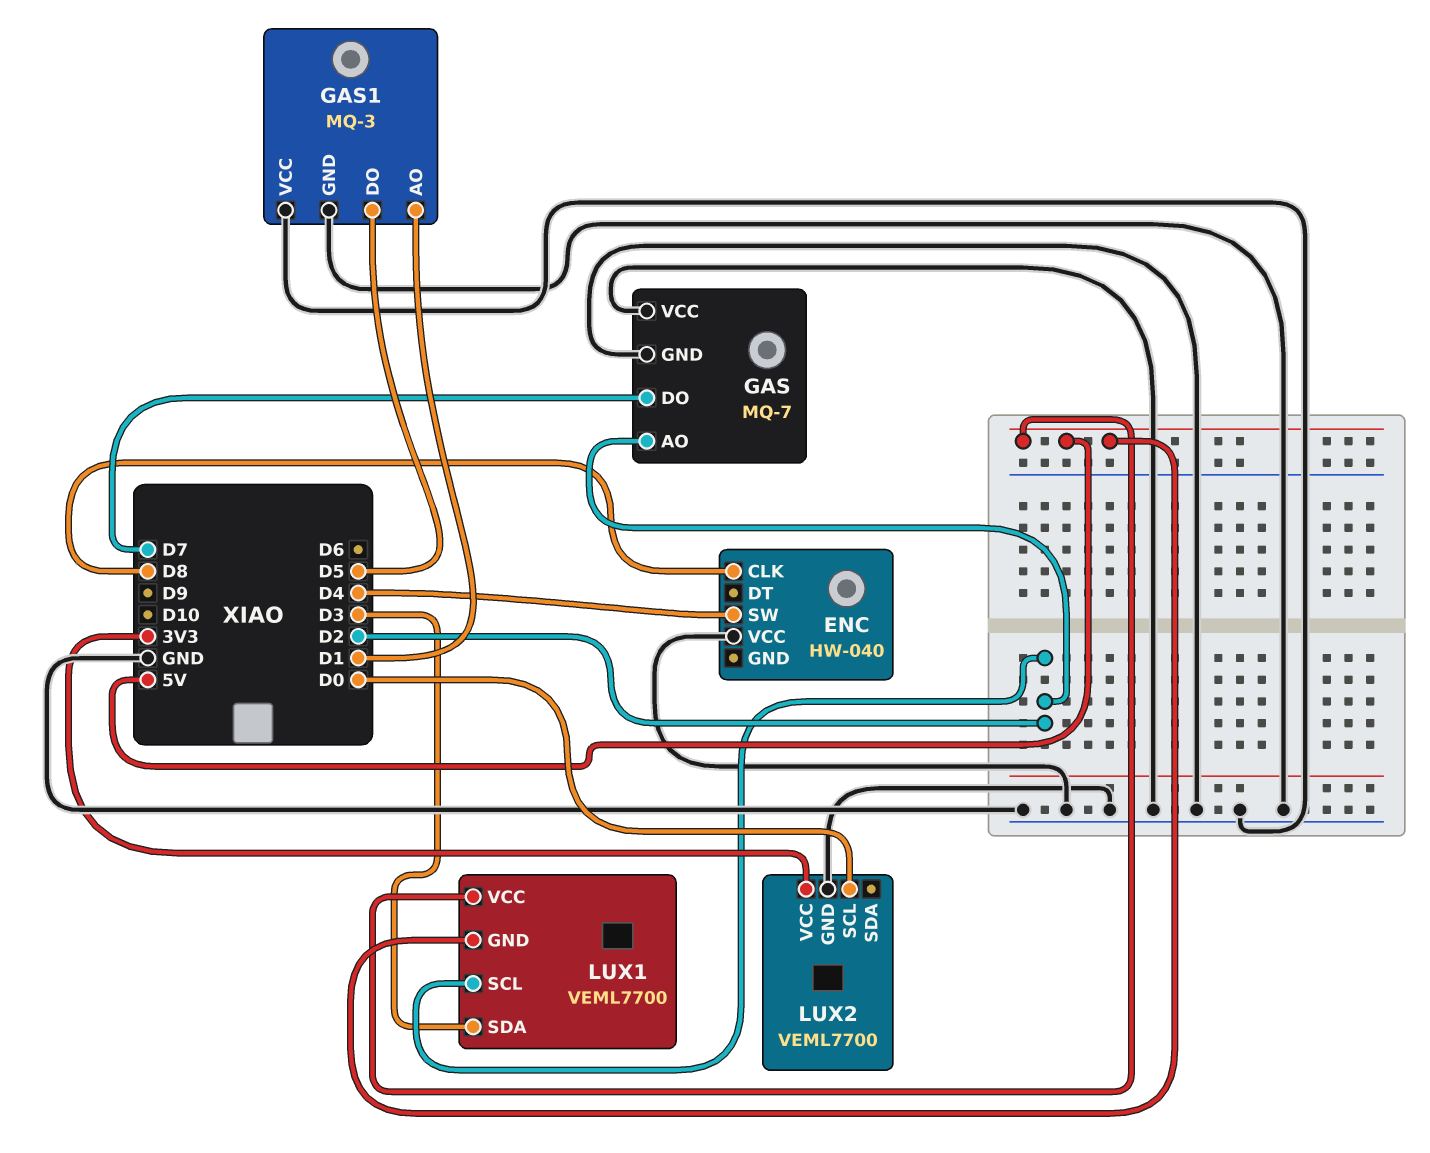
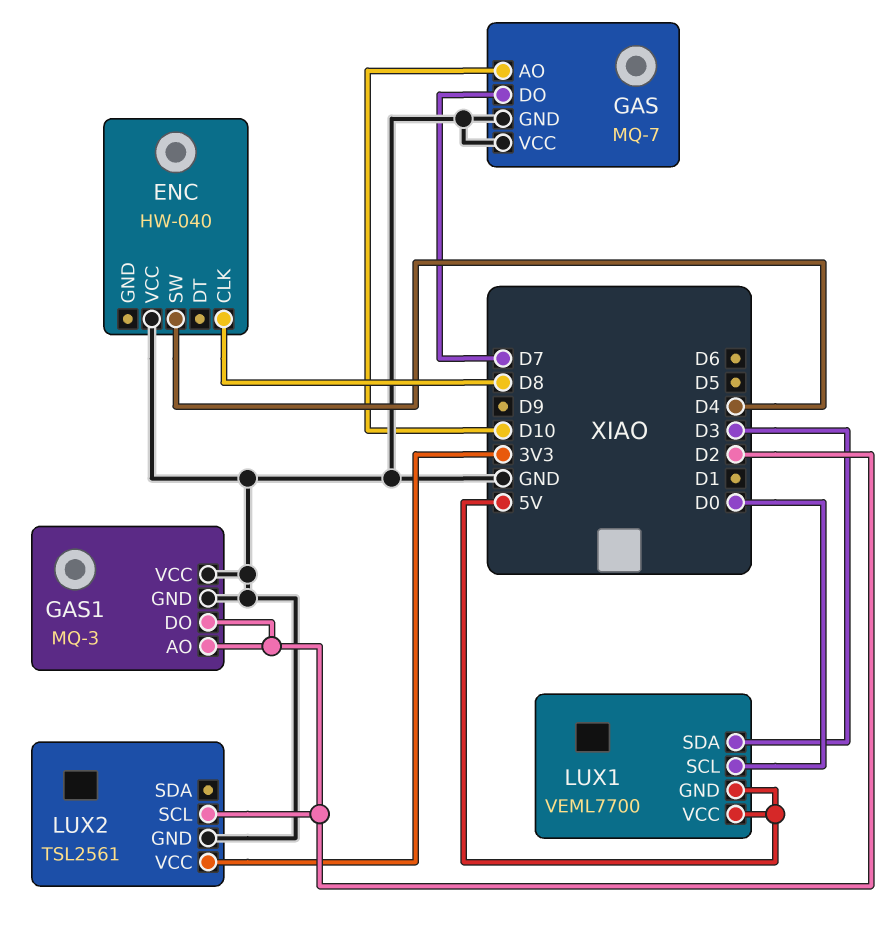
GAS pin AO: D2 -> D10
GAS1 pin AO: D1 -> D2
GAS1 pin DO: D5 -> D2
LUX1 pin SCL: D2 -> D0
LUX2: VEML7700 -> TSL2561
LUX2 pin SCL: D0 -> D2

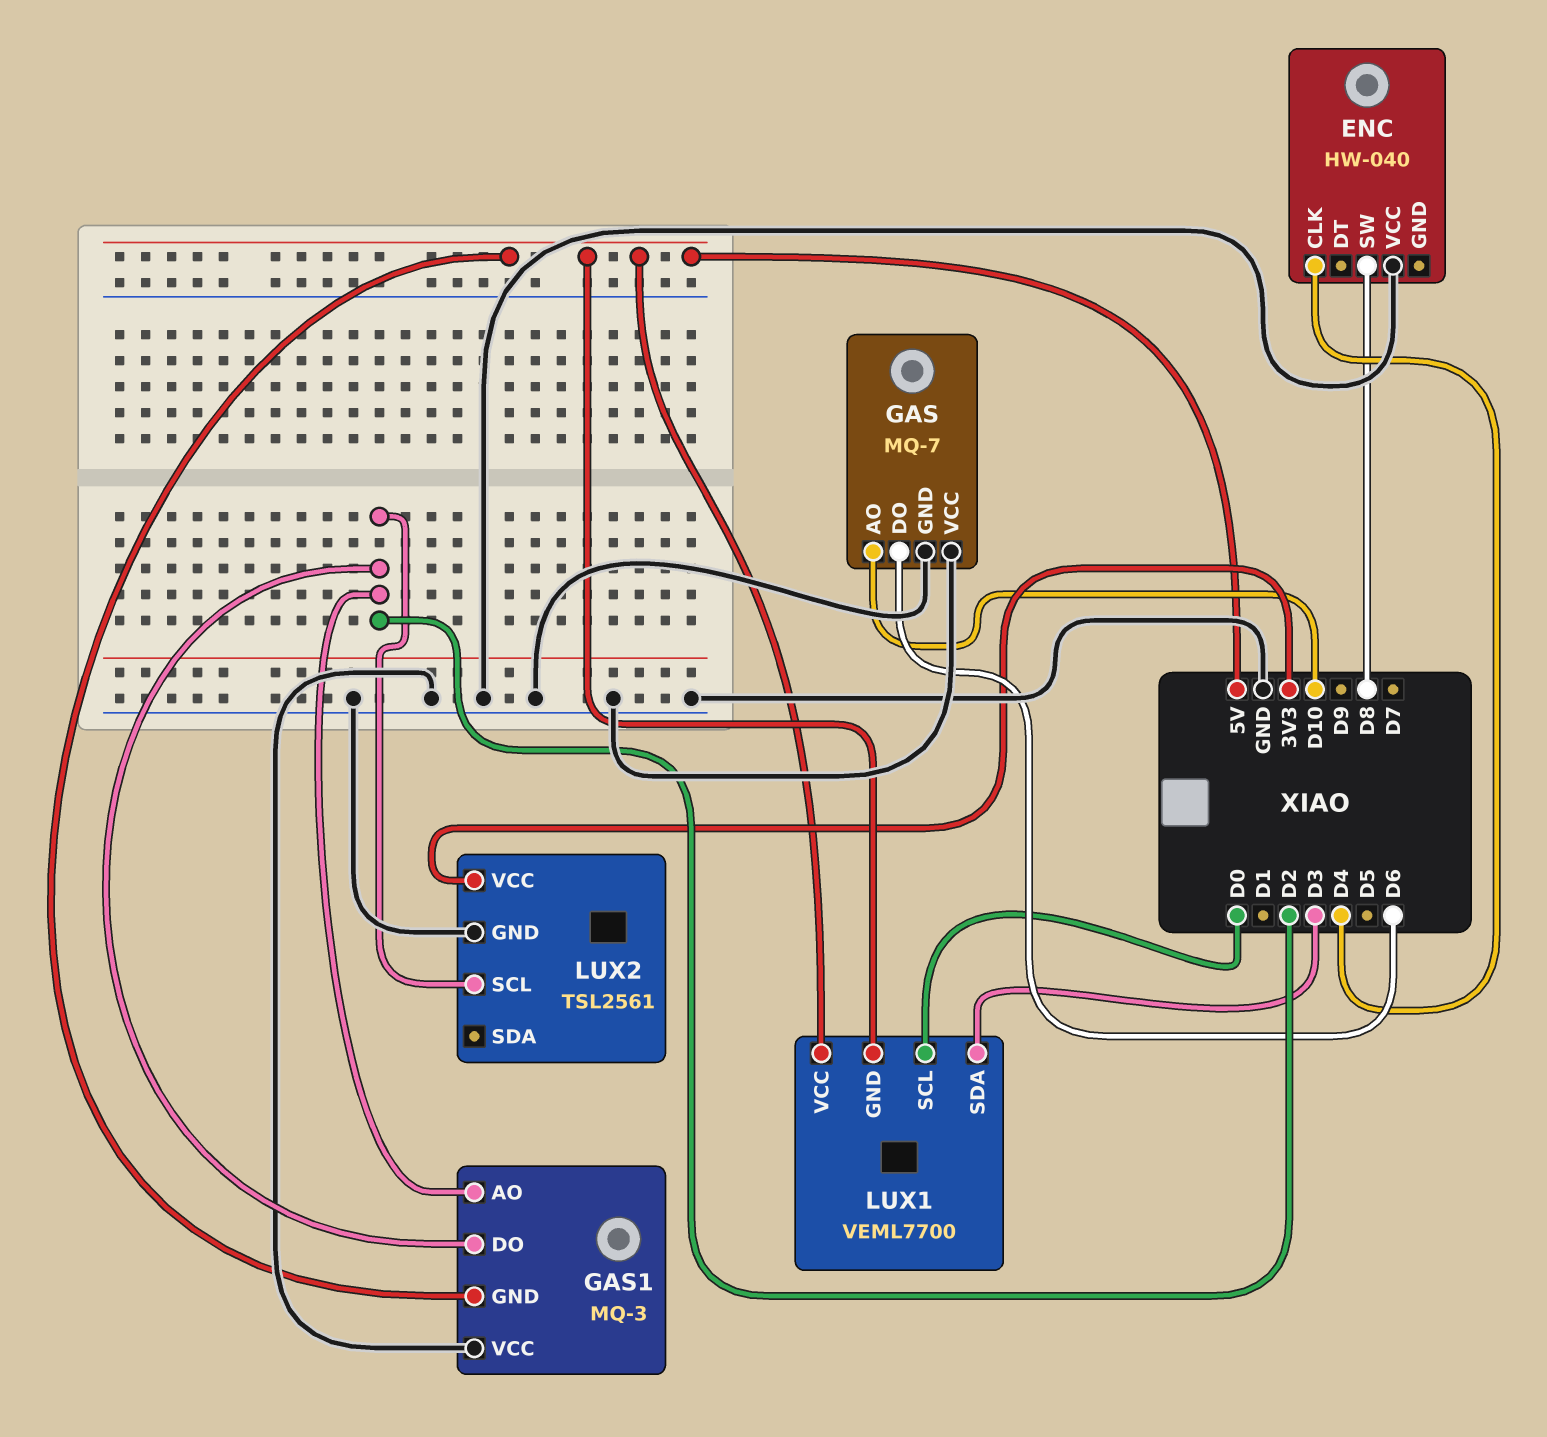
ENC pin CLK: D8 -> D4
ENC pin SW: D4 -> D8
GAS pin DO: D7 -> D6
GAS1 pin GND: GND -> 5V

